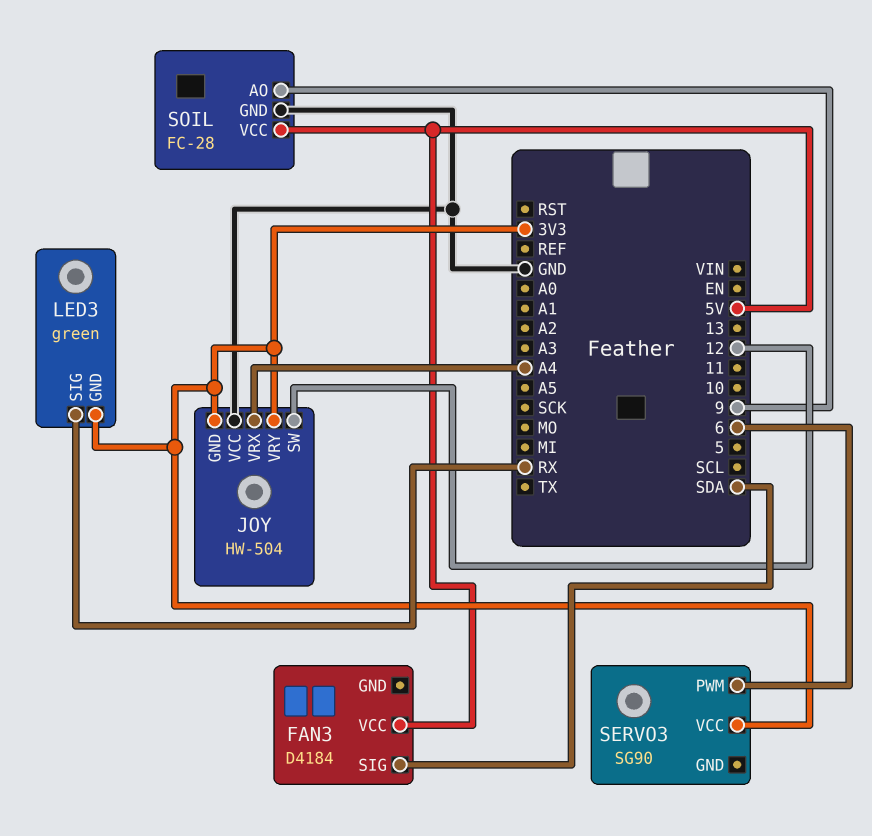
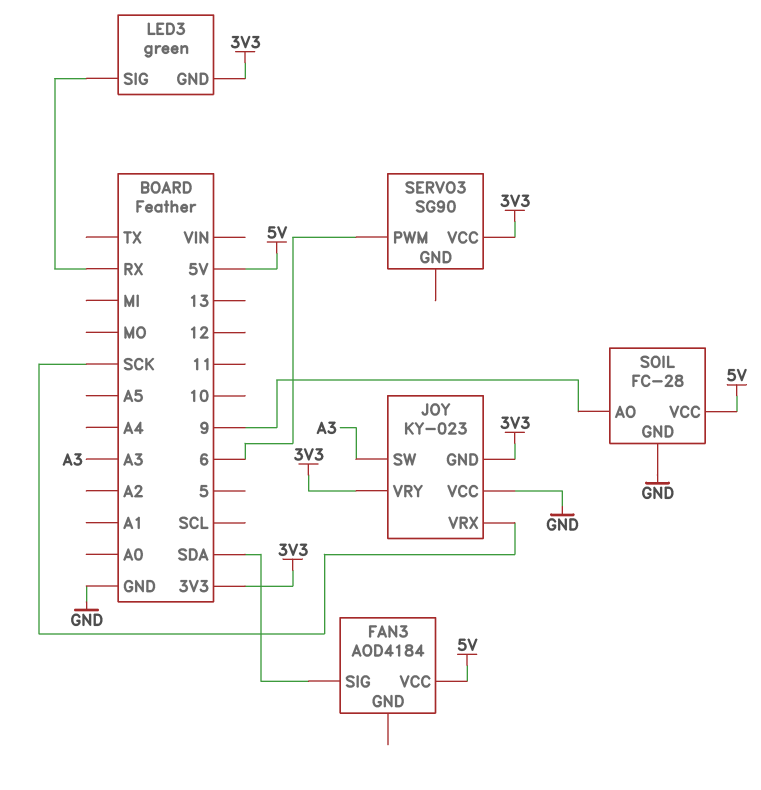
FAN3: D4184 -> AOD4184
JOY: HW-504 -> KY-023
JOY pin SW: 12 -> A3
JOY pin VRX: A4 -> SCK

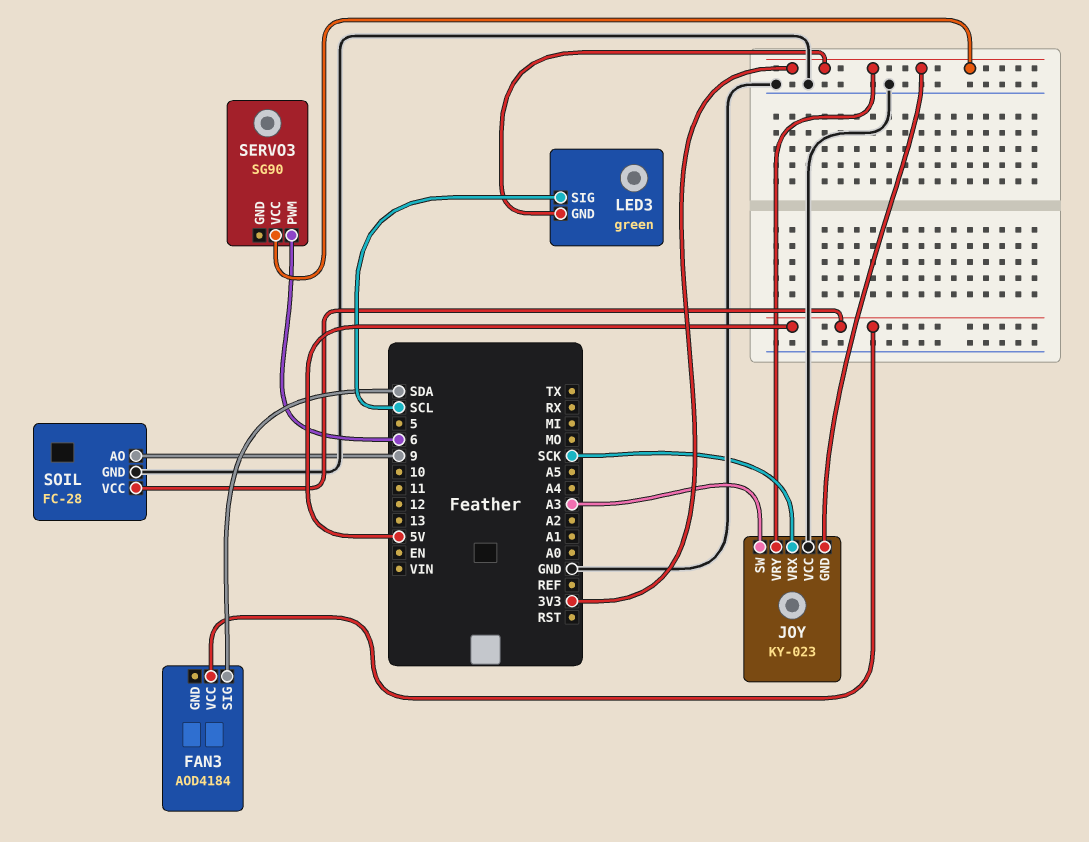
LED3 pin SIG: RX -> SCL

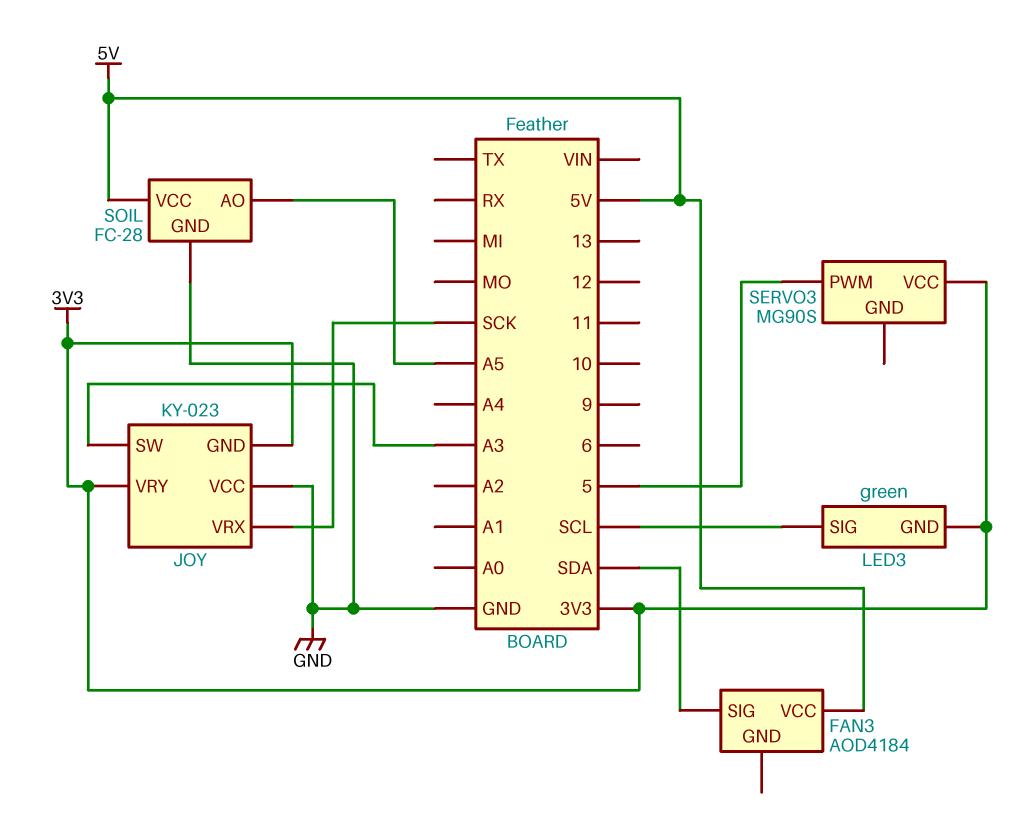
SERVO3: SG90 -> MG90S
SERVO3 pin PWM: 6 -> 5
SOIL pin AO: 9 -> A5

